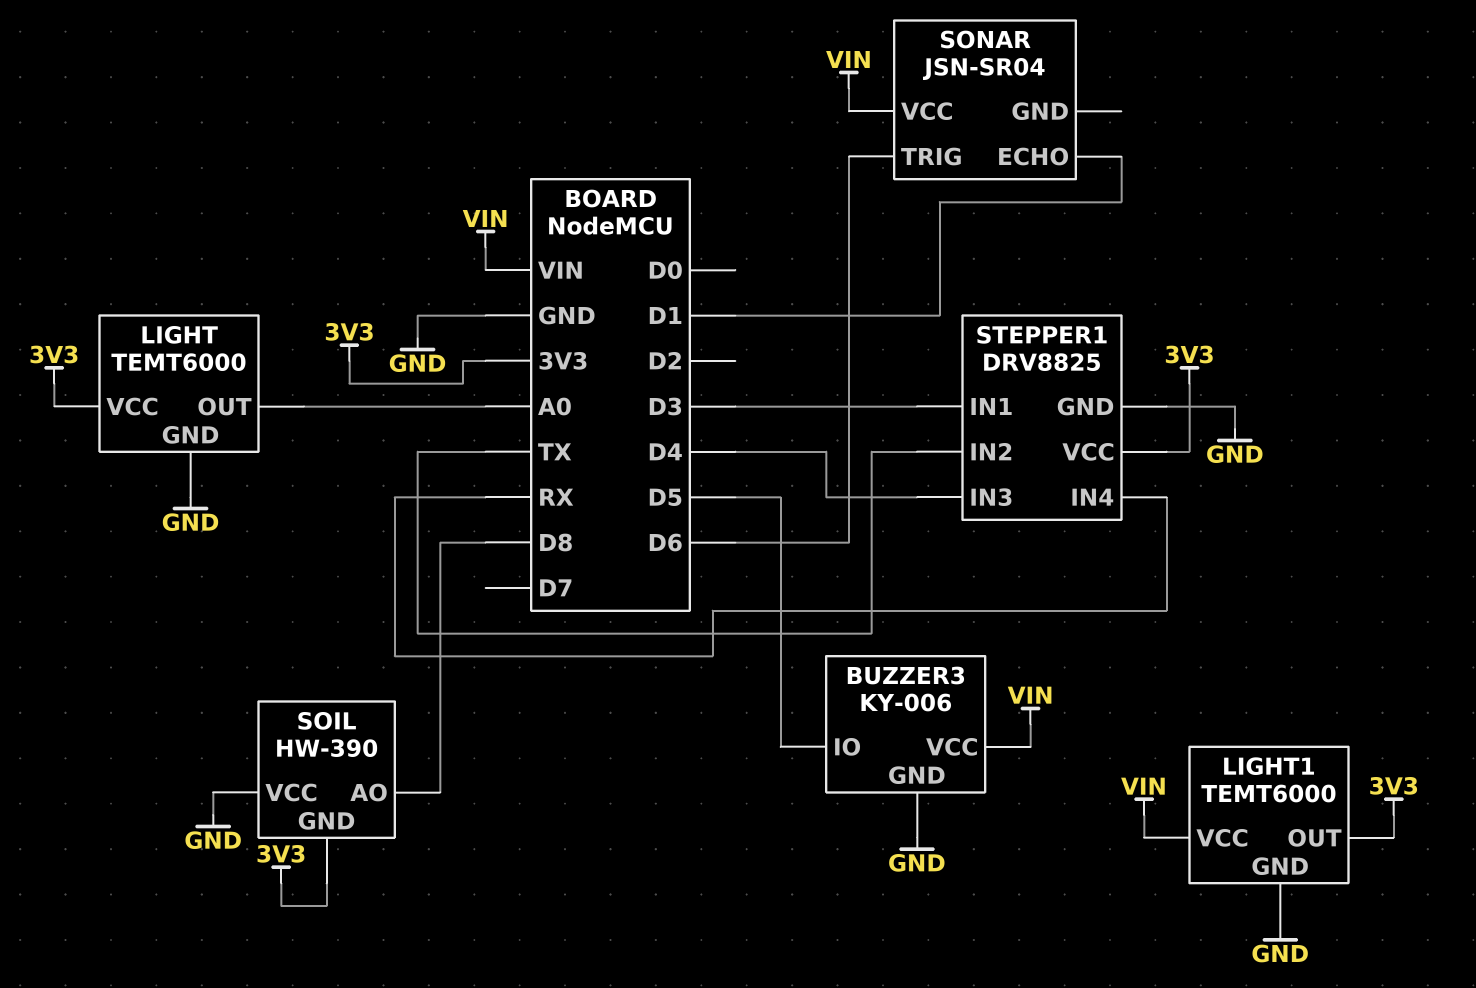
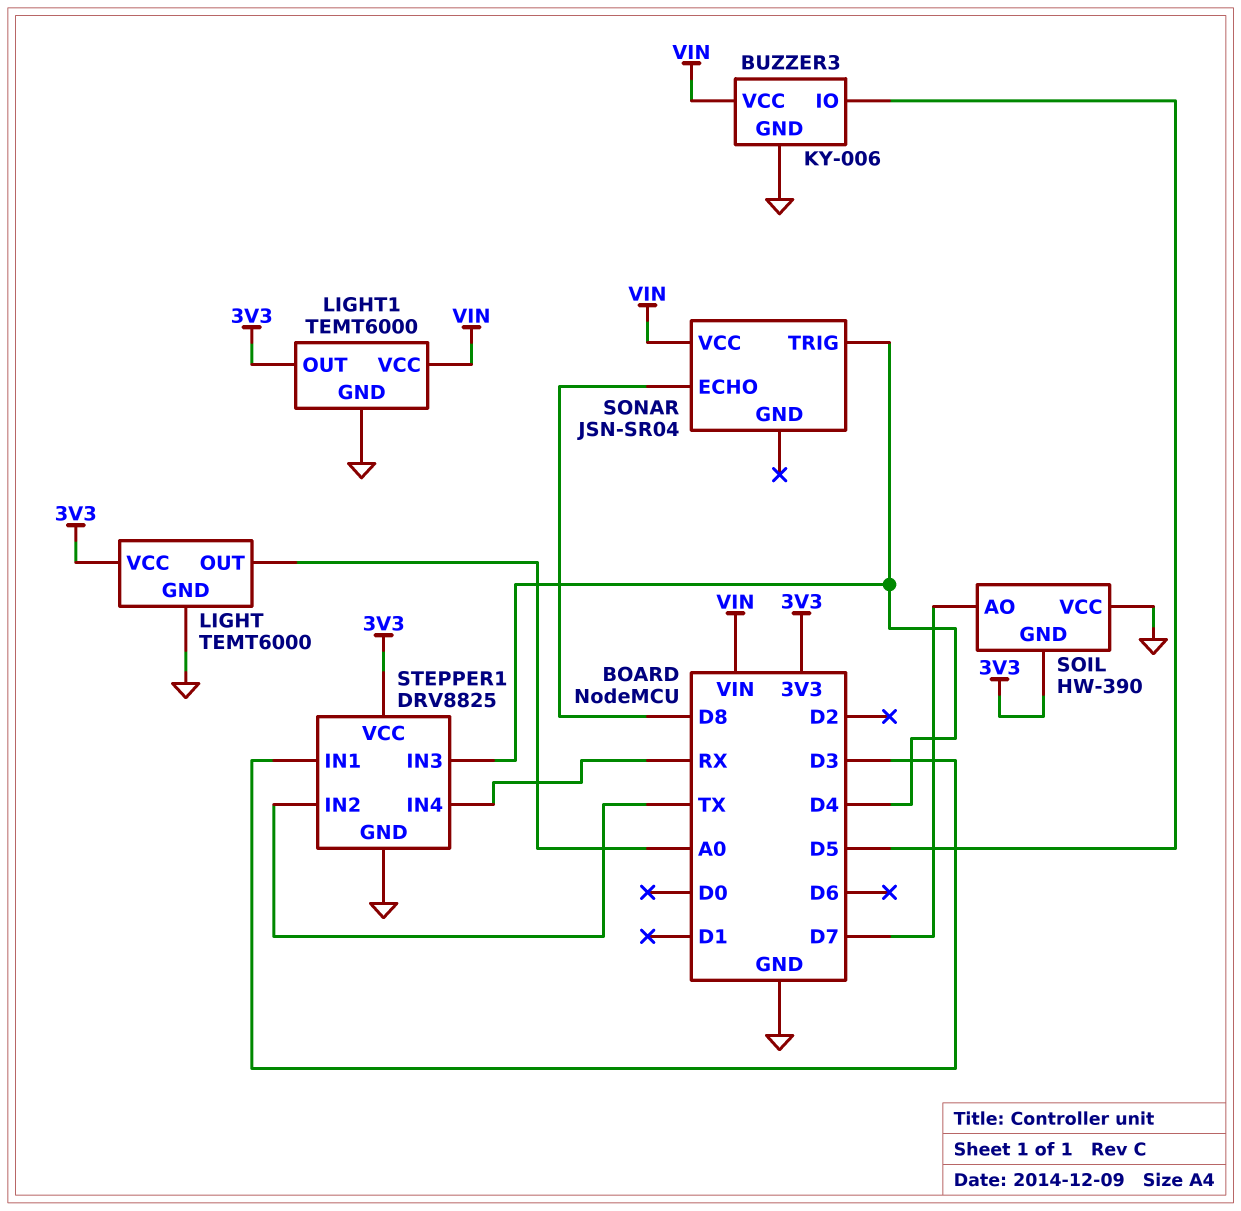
SOIL pin AO: D8 -> D7
SONAR pin ECHO: D1 -> D8
SONAR pin TRIG: D6 -> D4

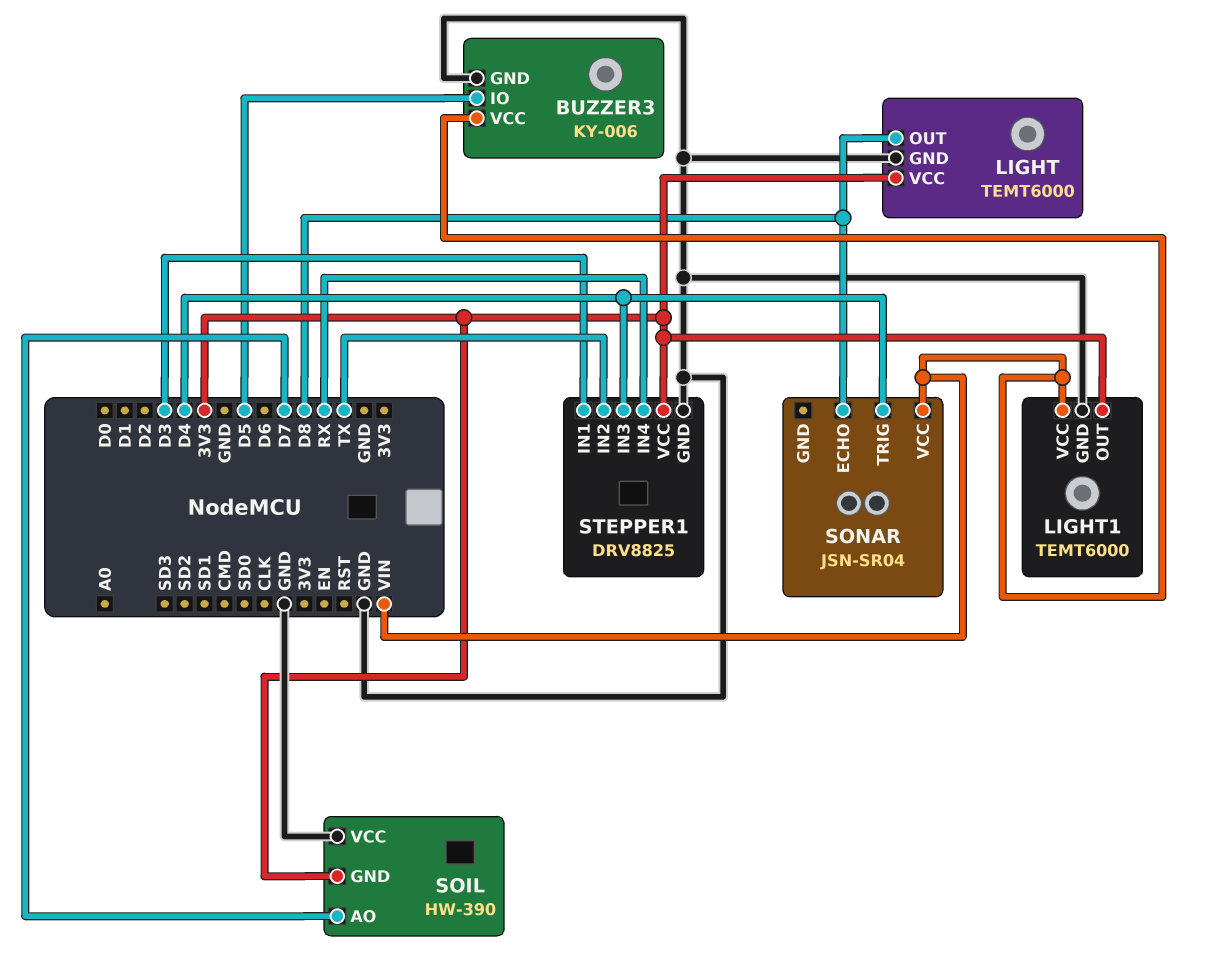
LIGHT pin OUT: A0 -> D8

